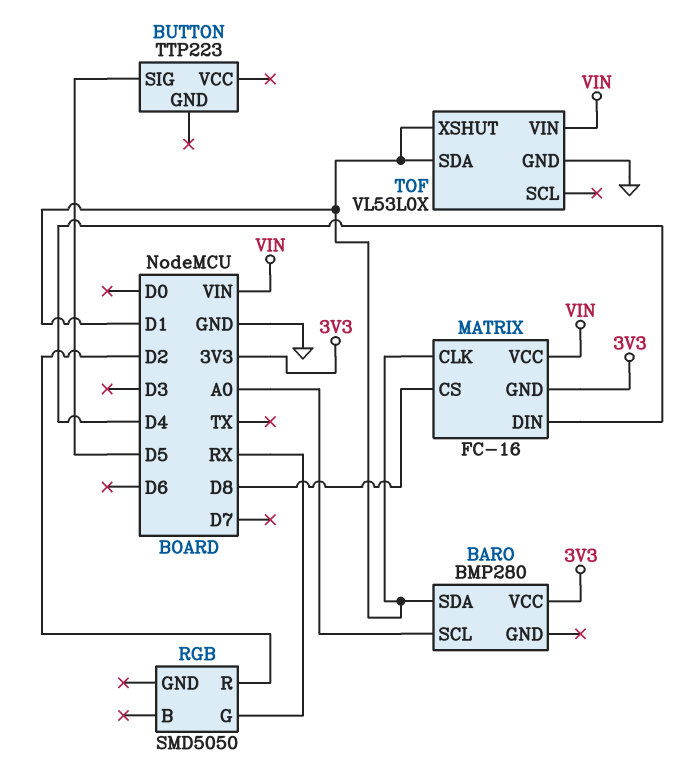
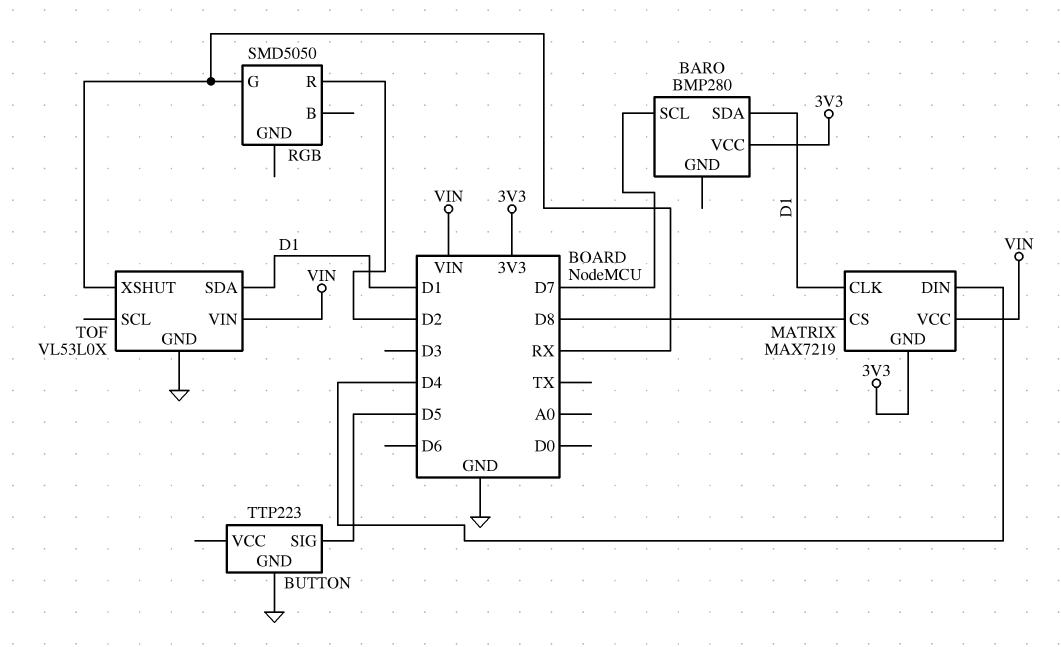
BARO pin SCL: A0 -> D7
BUTTON pin GND: none -> GND
MATRIX: FC-16 -> MAX7219
TOF pin XSHUT: D1 -> RX

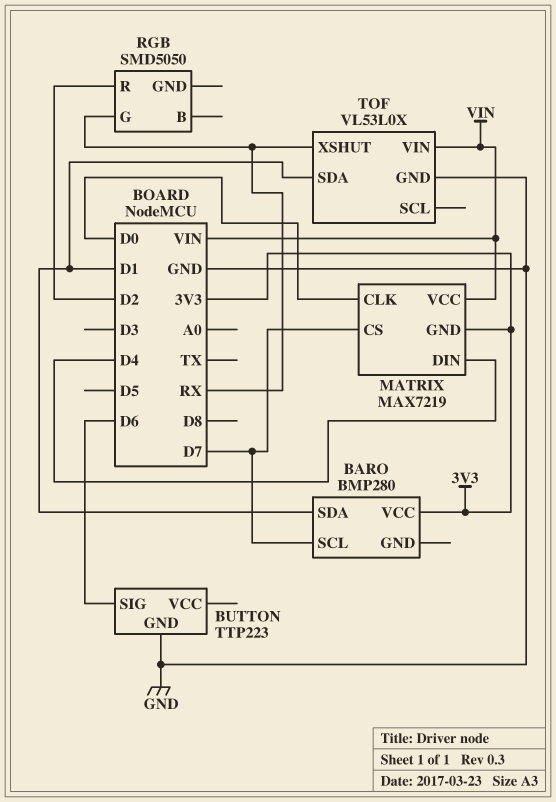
BUTTON pin SIG: D5 -> D6
MATRIX pin CLK: D1 -> D0
MATRIX pin CS: D8 -> D7

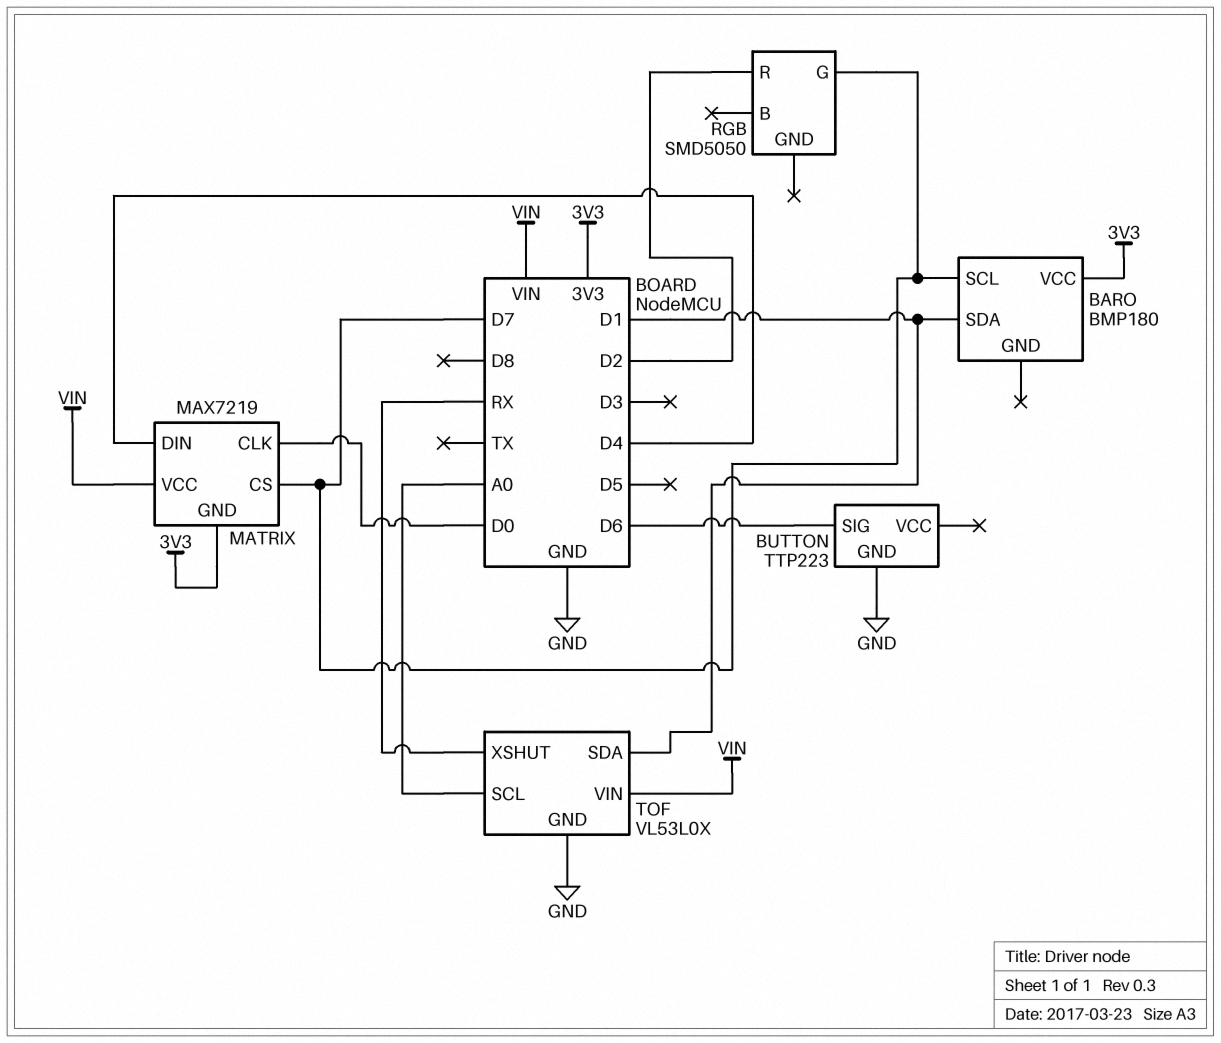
BARO: BMP280 -> BMP180
RGB pin G: RX -> D7
TOF pin SCL: none -> A0

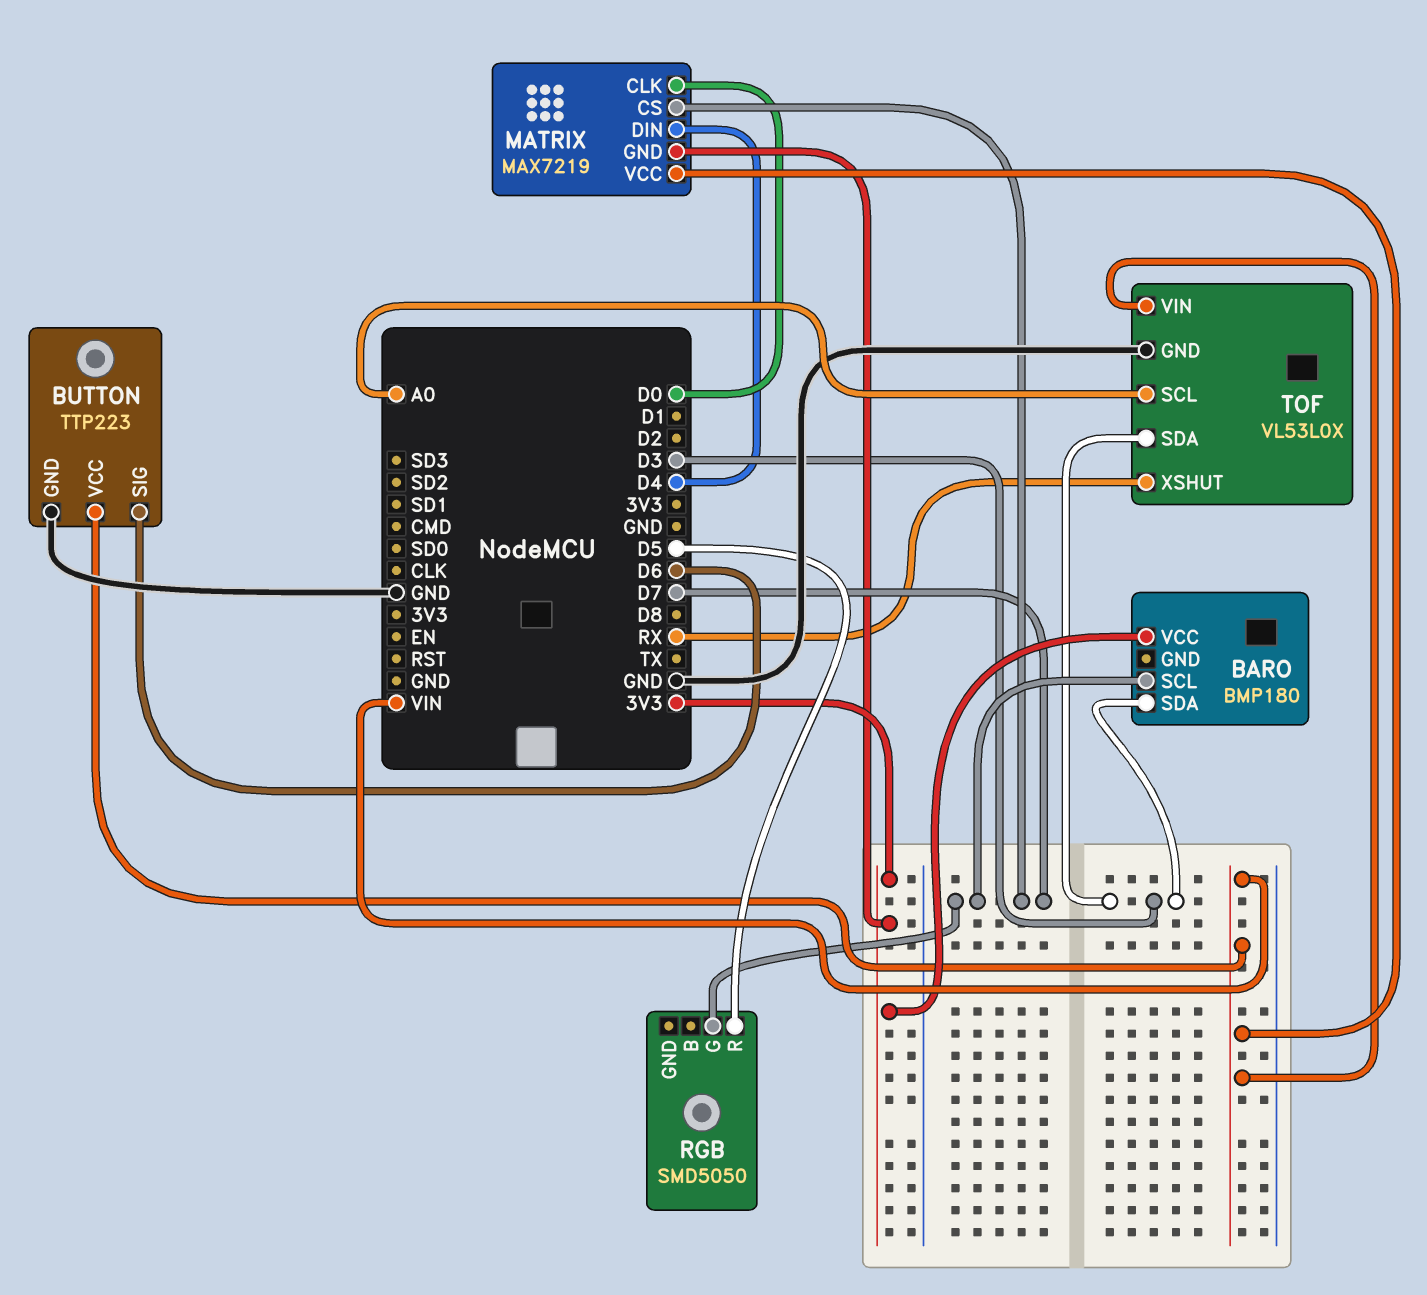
BARO pin SDA: D1 -> D3
BUTTON pin VCC: none -> VIN
RGB pin R: D2 -> D5
TOF pin SDA: D1 -> D3

